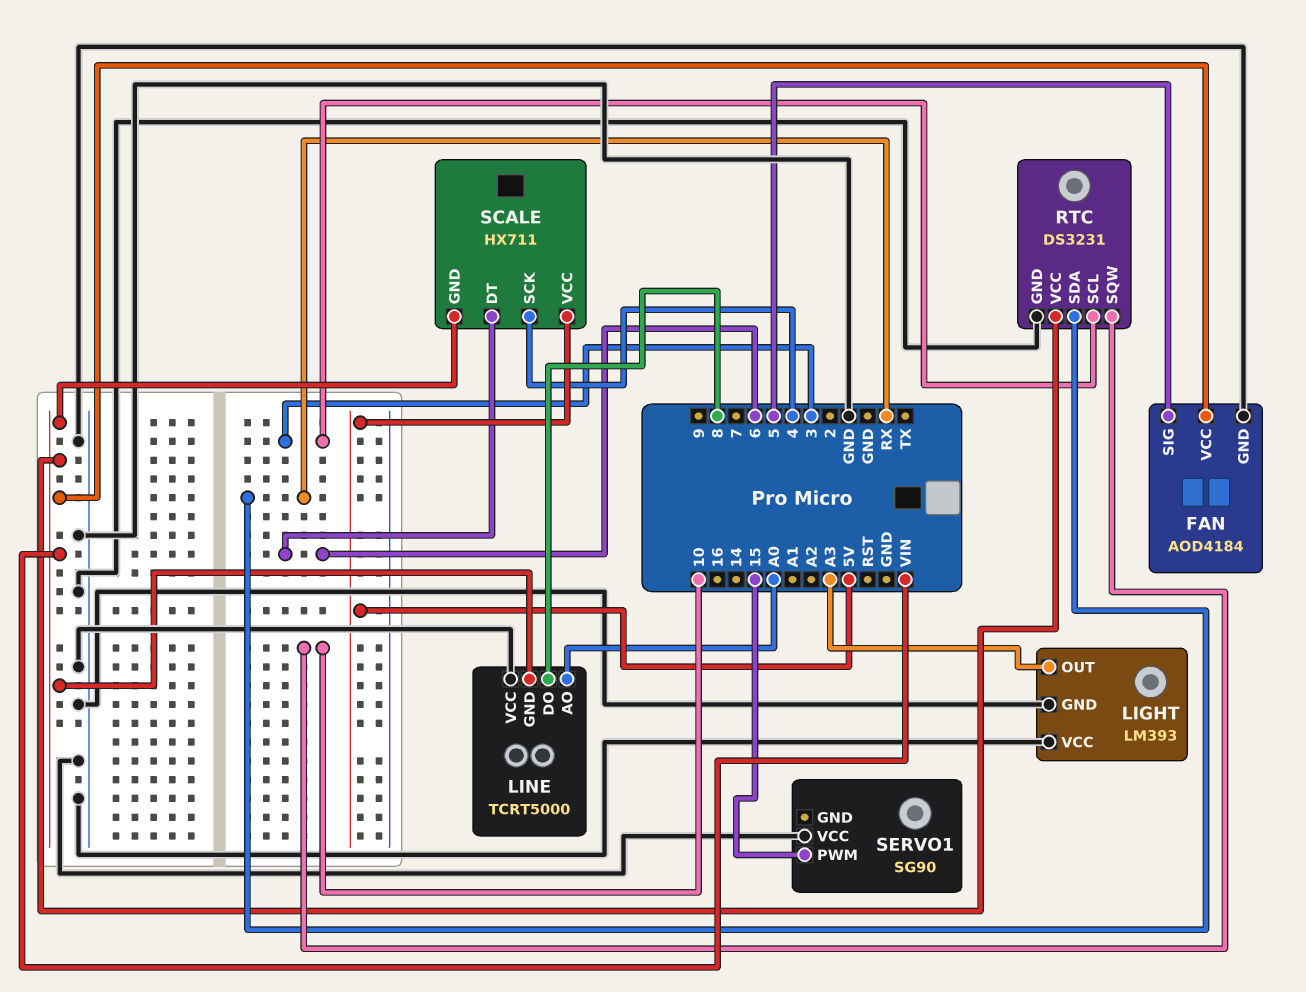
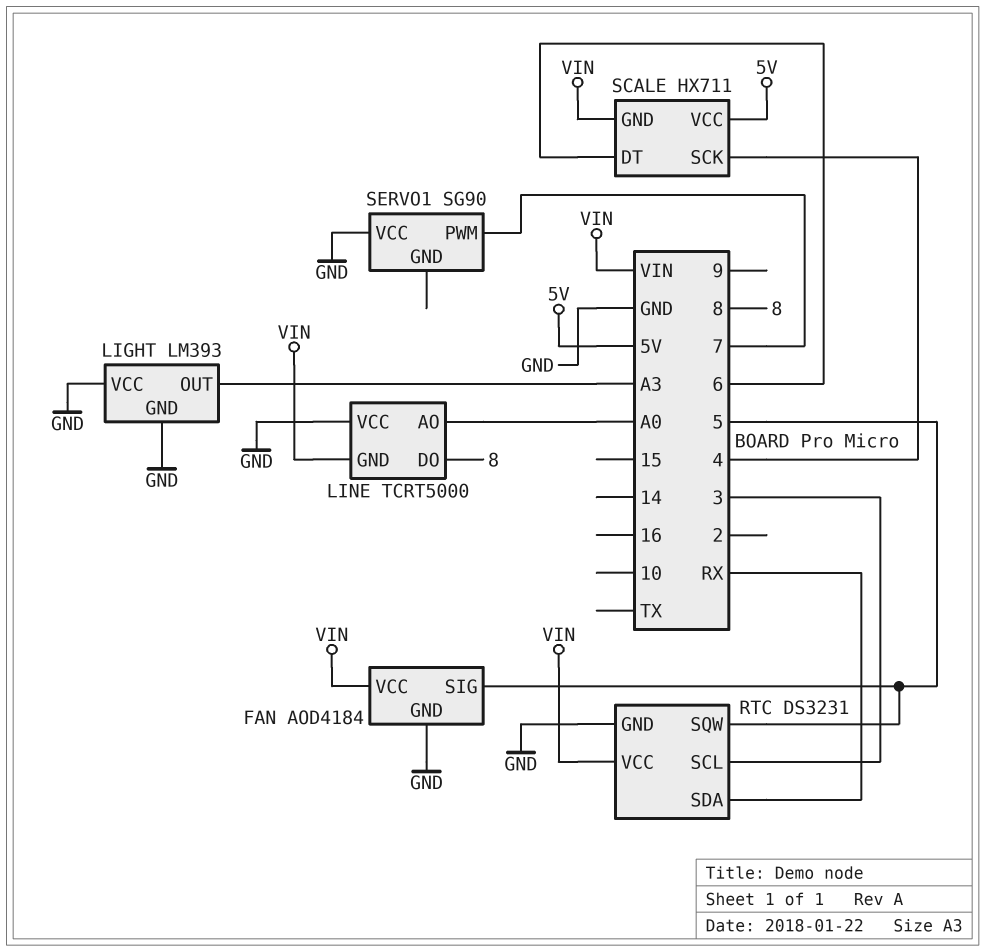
RTC pin SQW: 10 -> 5
SERVO1 pin PWM: 15 -> 7

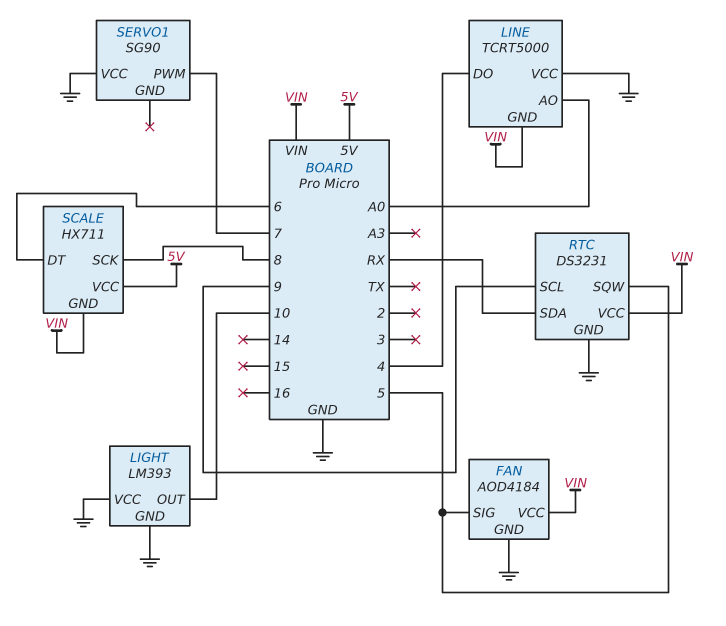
LIGHT pin OUT: A3 -> 10
LINE pin DO: 8 -> 4
RTC pin SCL: 3 -> 9
SCALE pin SCK: 4 -> 8

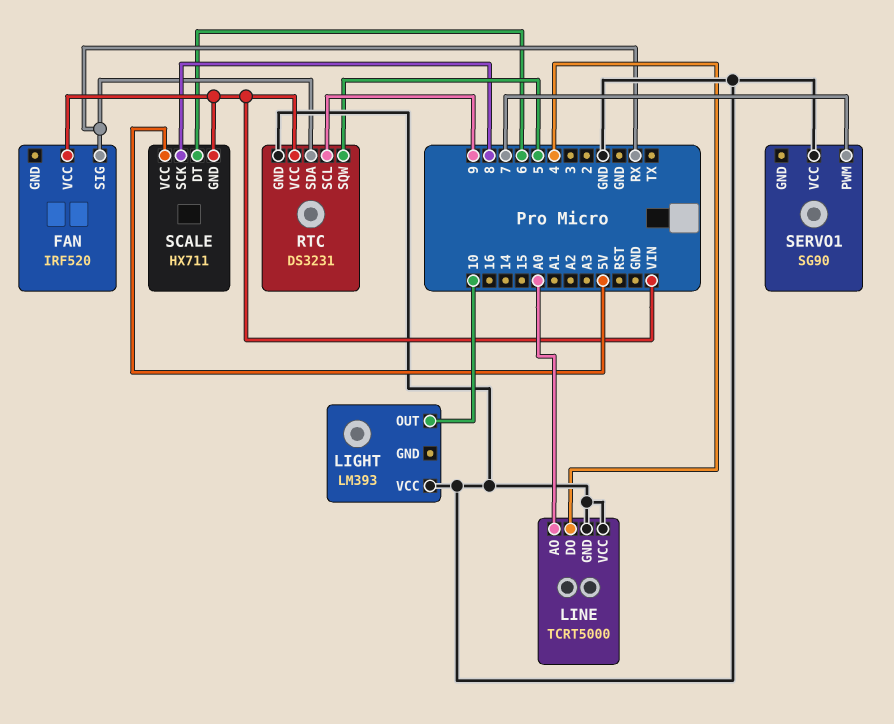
FAN: AOD4184 -> IRF520
FAN pin GND: GND -> none
FAN pin SIG: 5 -> RX
LIGHT pin GND: GND -> none
LINE pin GND: VIN -> GND

